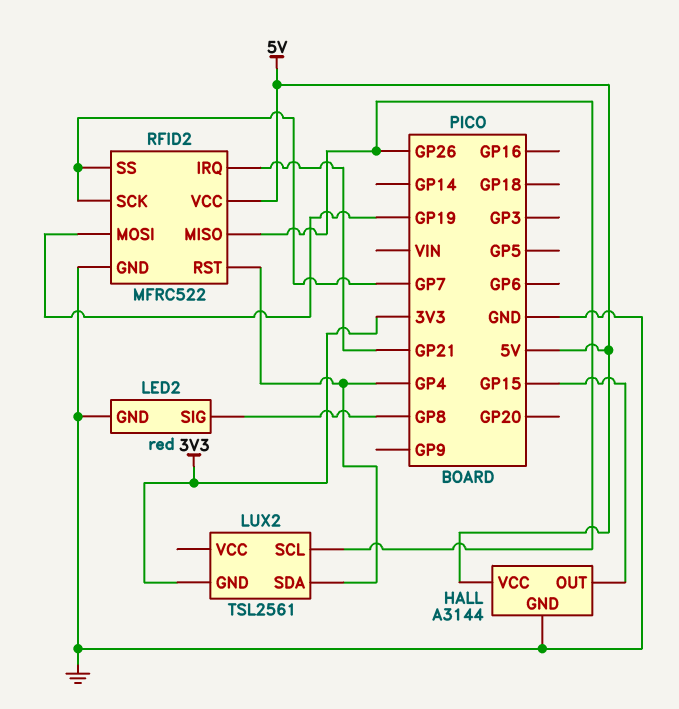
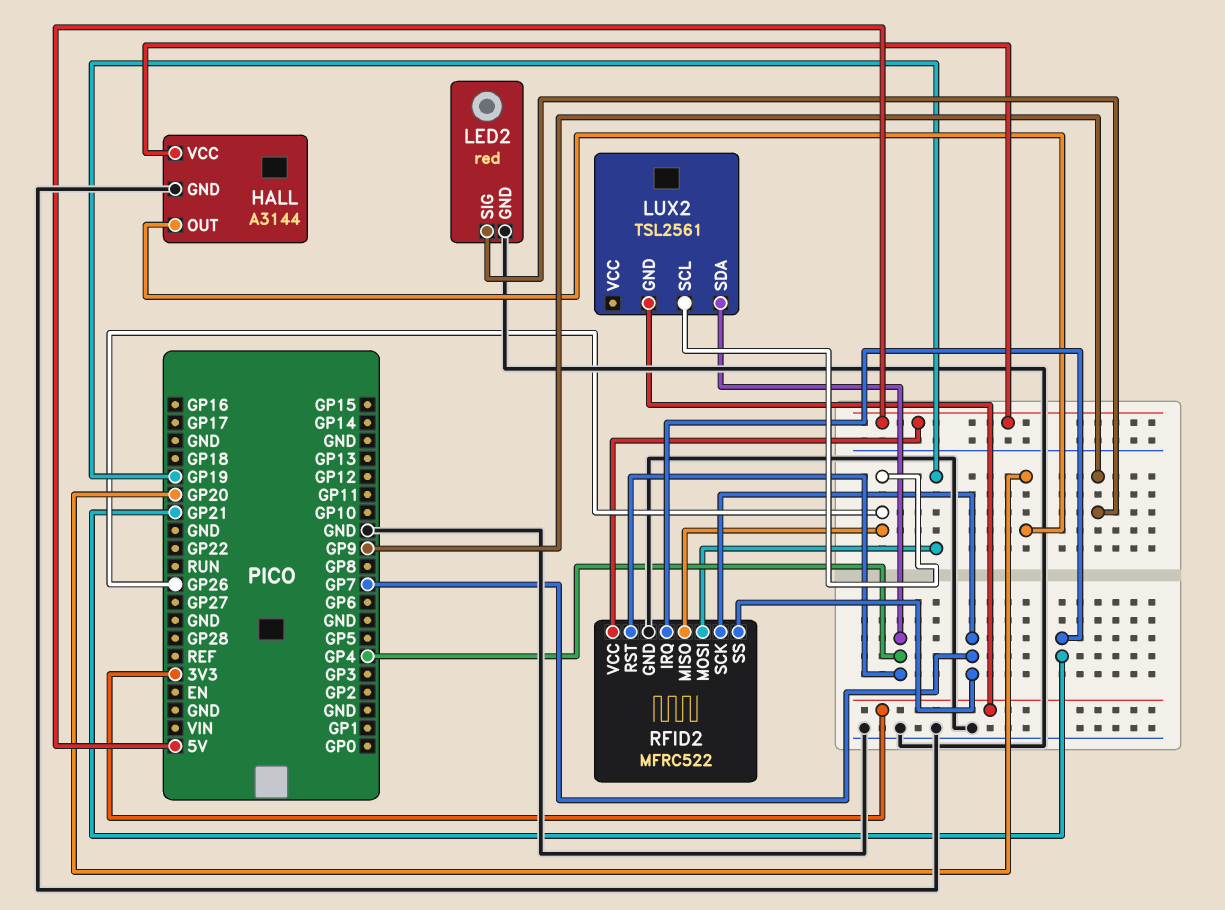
HALL pin OUT: GP15 -> GP20
LED2 pin SIG: GP8 -> GP9

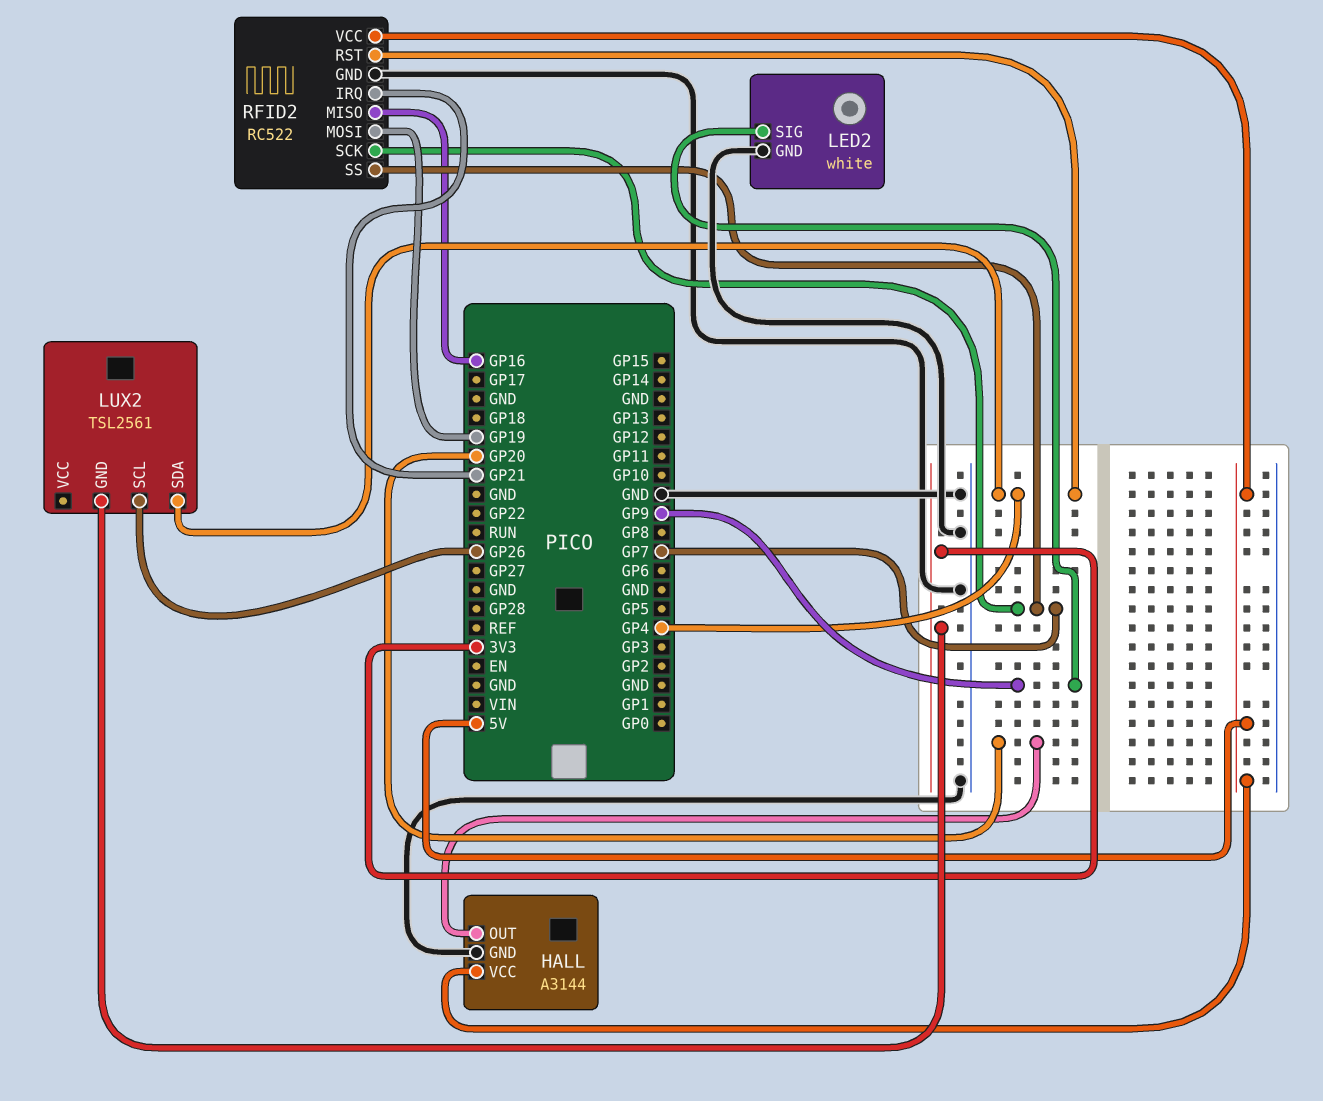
LED2: red -> white
RFID2: MFRC522 -> RC522
RFID2 pin MISO: GP26 -> GP16

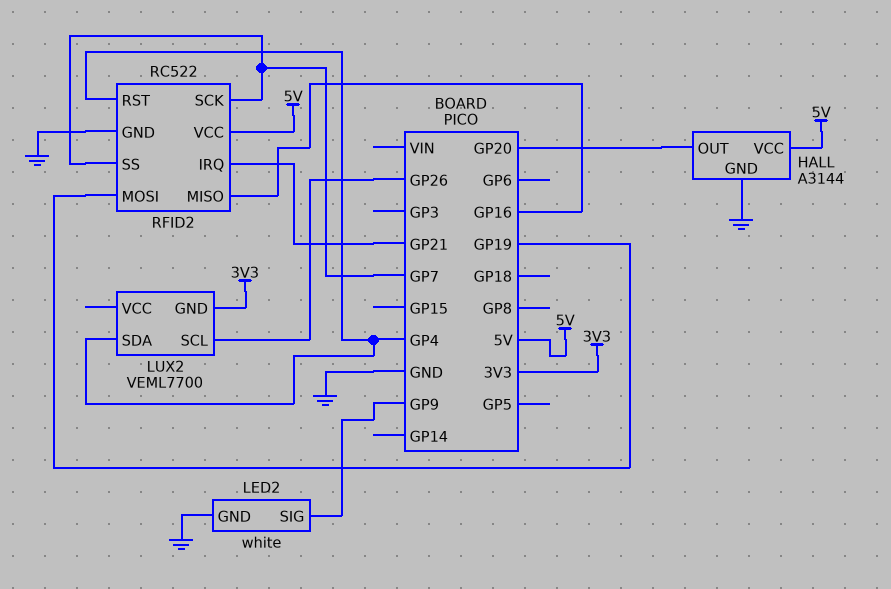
LUX2: TSL2561 -> VEML7700

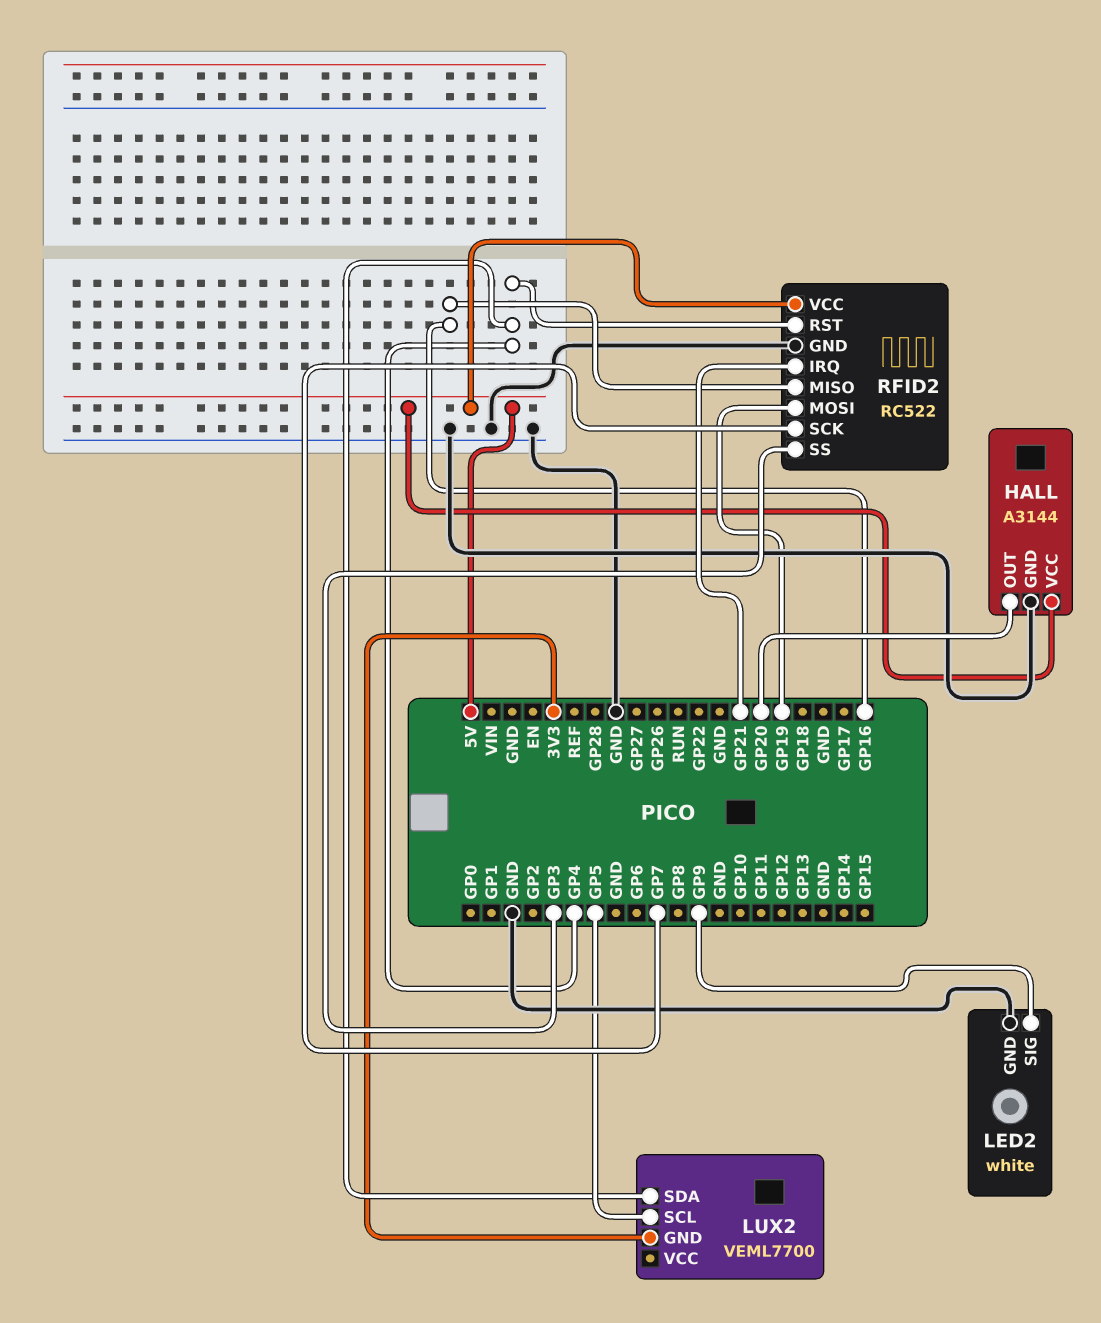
LUX2 pin SCL: GP26 -> GP5
RFID2 pin SS: GP7 -> GP3

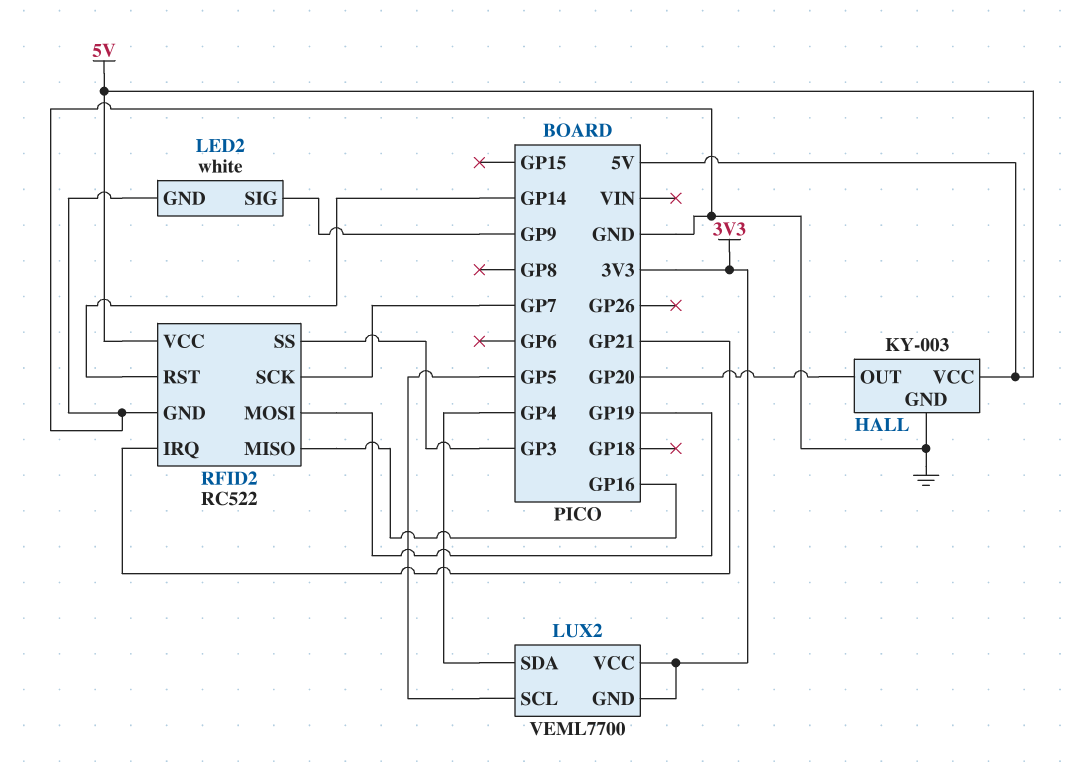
HALL: A3144 -> KY-003
LUX2 pin VCC: none -> 3V3
RFID2 pin RST: GP4 -> GP14

